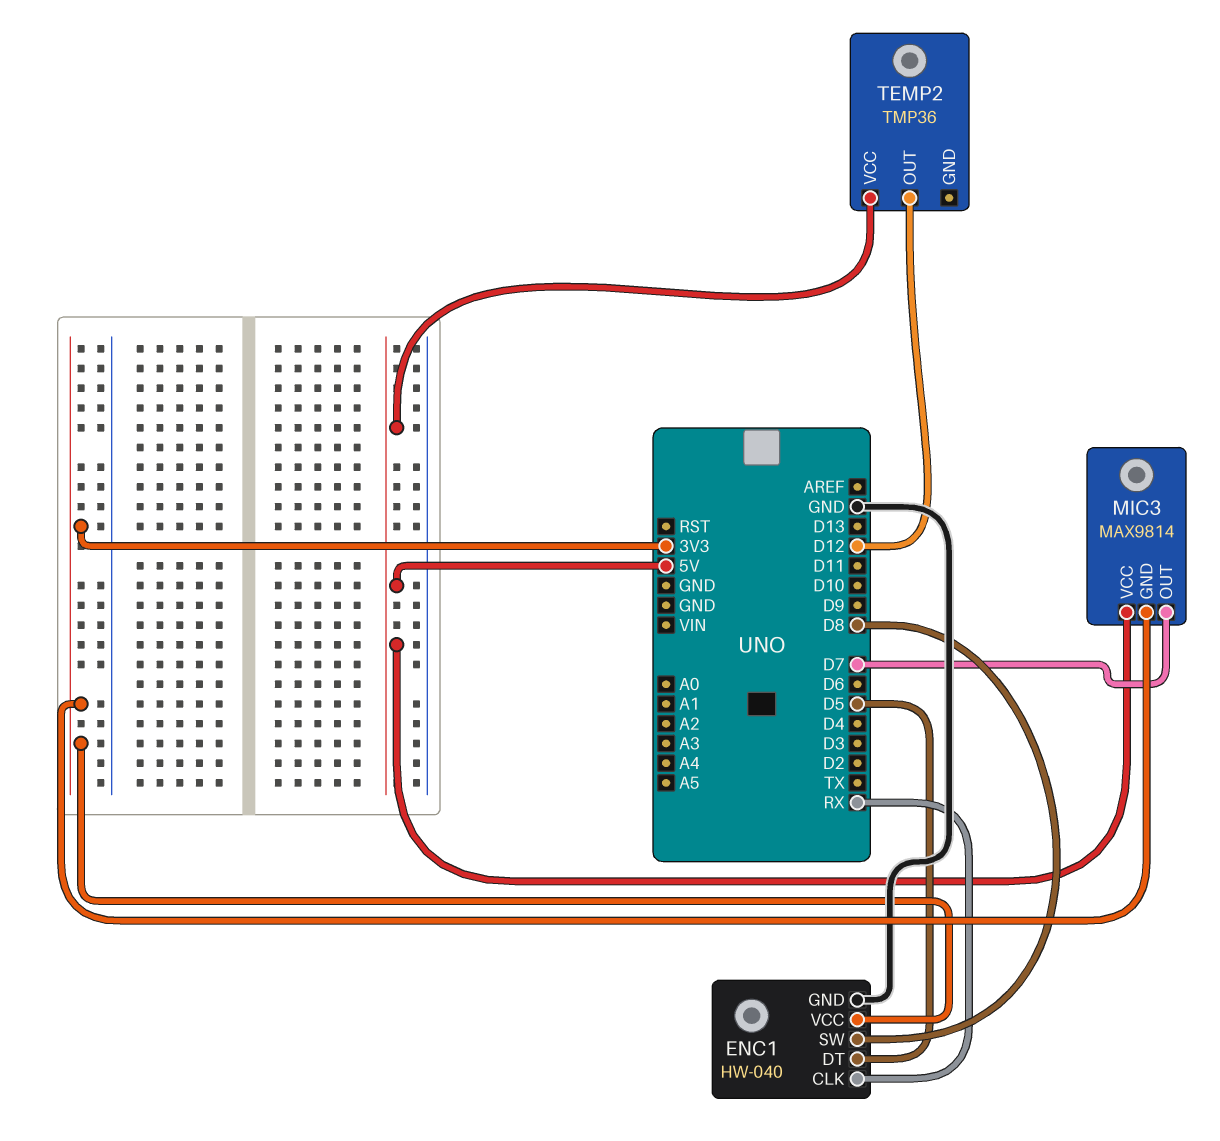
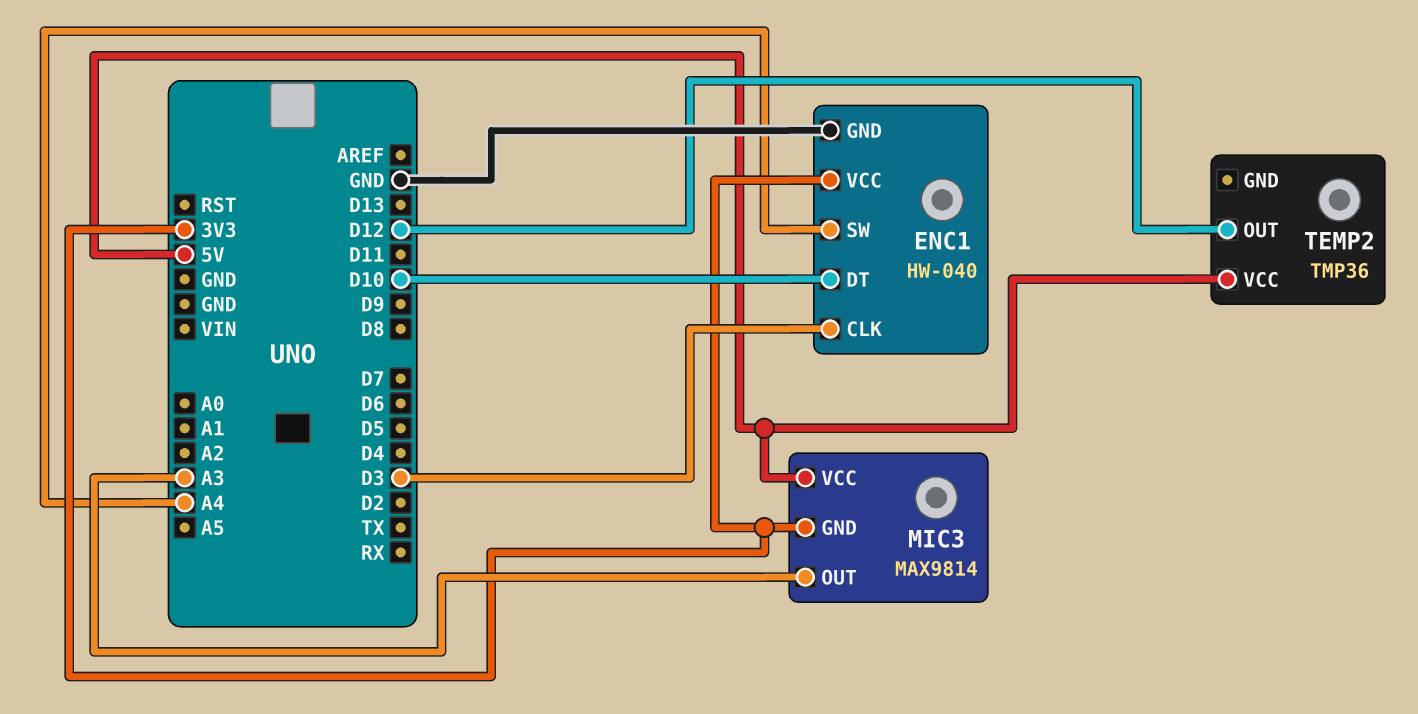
ENC1 pin CLK: RX -> D3
ENC1 pin DT: D5 -> D10
ENC1 pin SW: D8 -> A4
MIC3 pin OUT: D7 -> A3

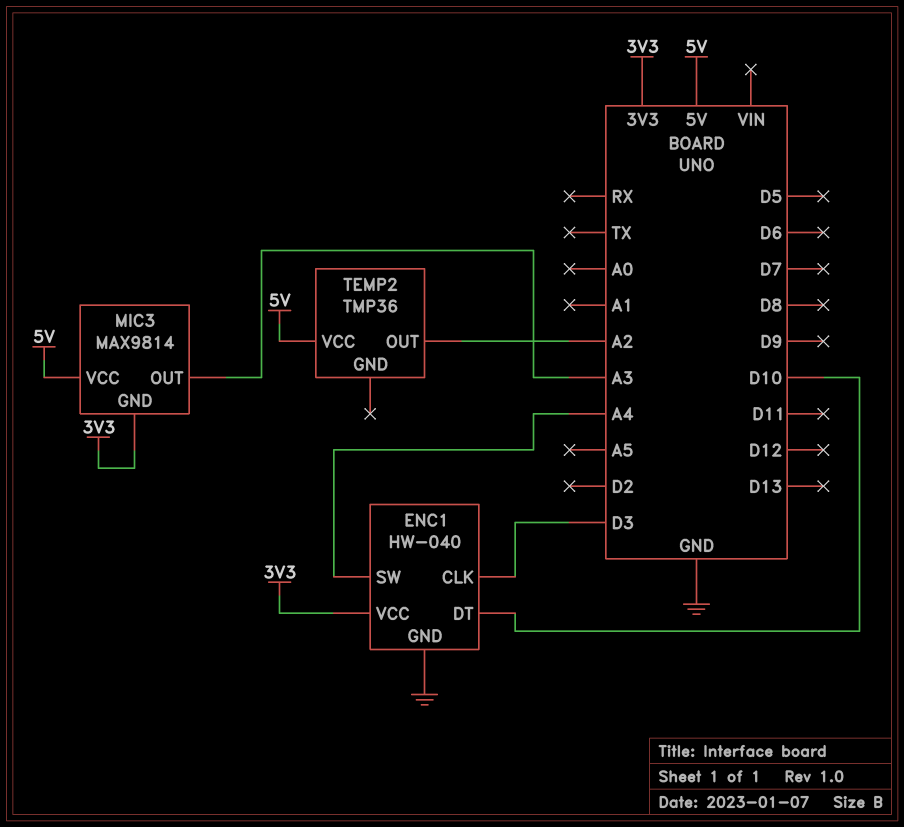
TEMP2 pin OUT: D12 -> A2

